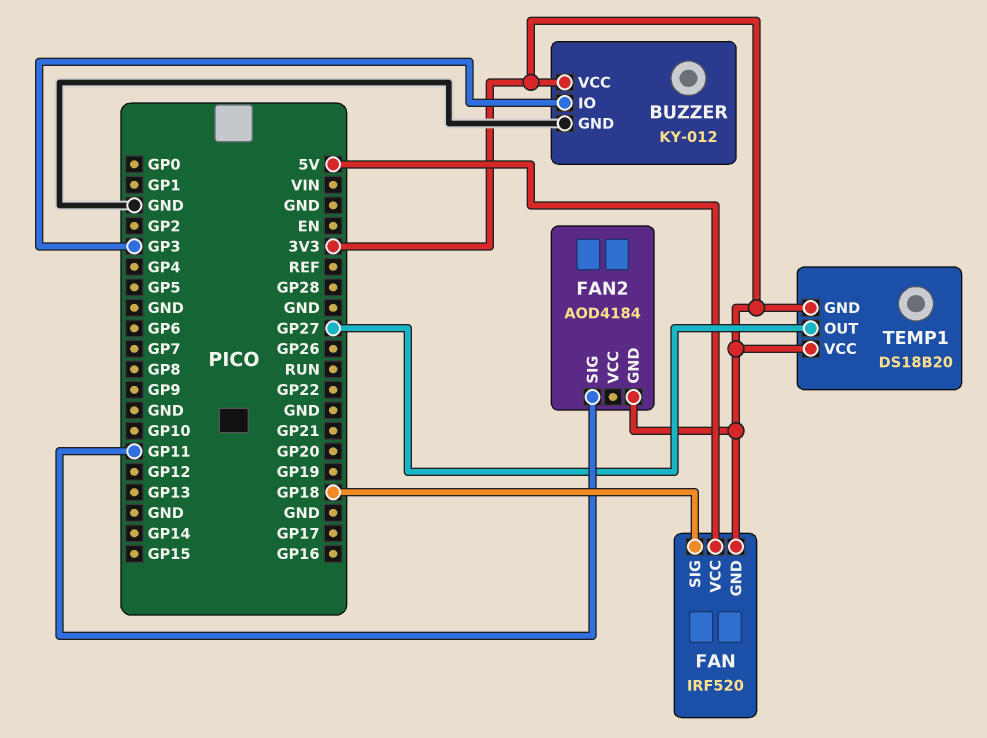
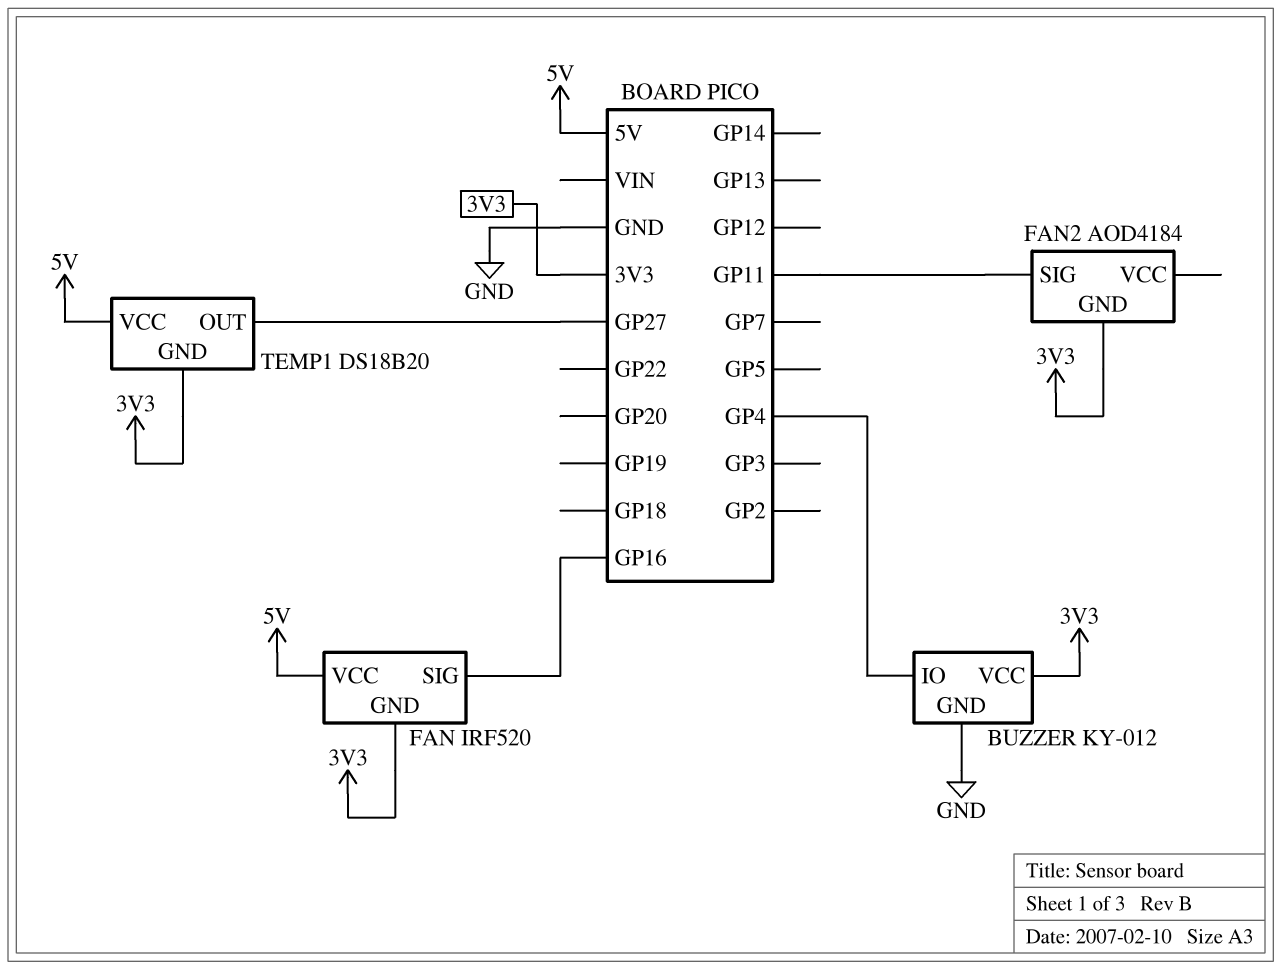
BUZZER pin IO: GP3 -> GP4
FAN pin SIG: GP18 -> GP16
TEMP1 pin VCC: 3V3 -> 5V

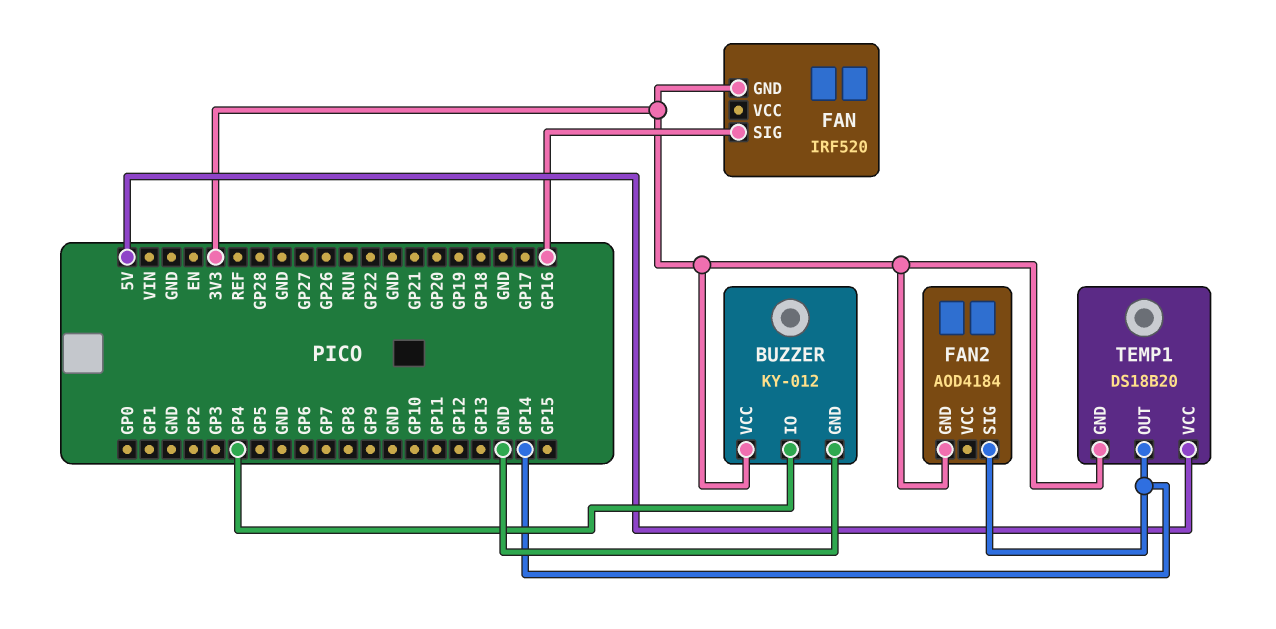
FAN pin VCC: 5V -> none
FAN2 pin SIG: GP11 -> GP14
TEMP1 pin OUT: GP27 -> GP14

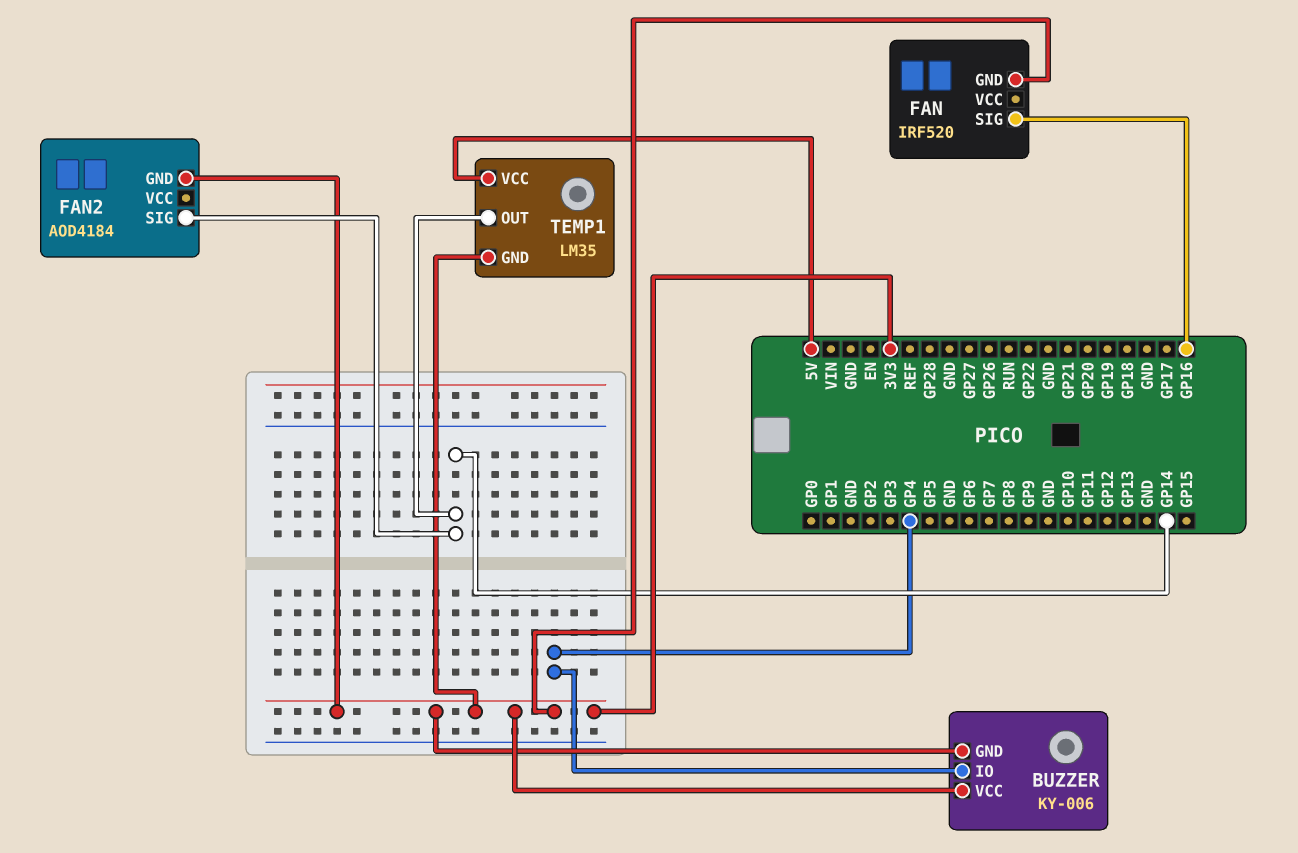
BUZZER: KY-012 -> KY-006
BUZZER pin GND: GND -> 3V3
TEMP1: DS18B20 -> LM35

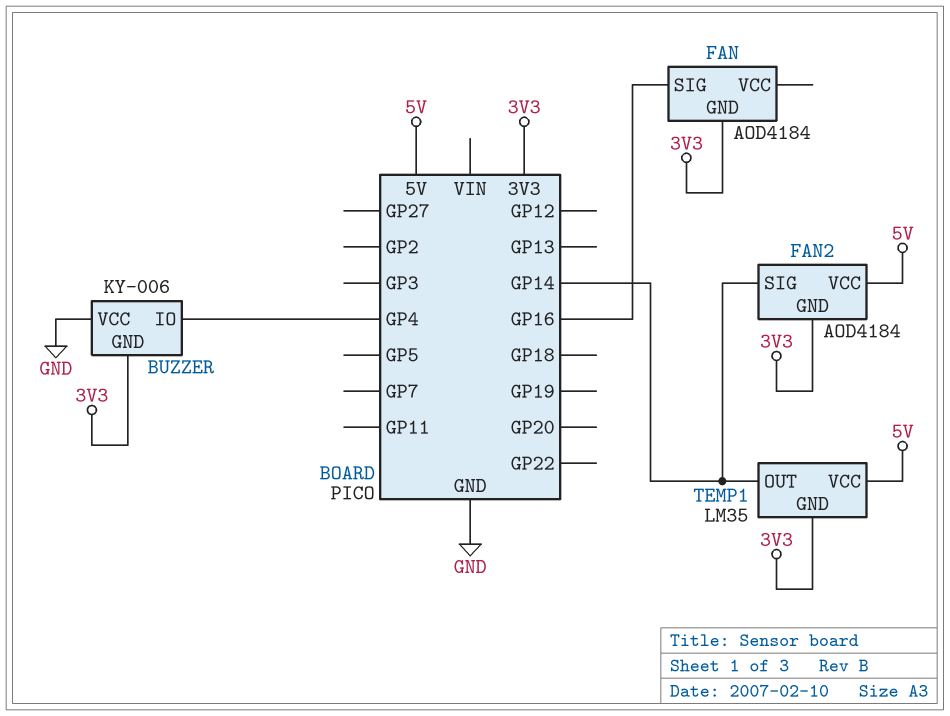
BUZZER pin VCC: 3V3 -> GND
FAN: IRF520 -> AOD4184
FAN2 pin VCC: none -> 5V

